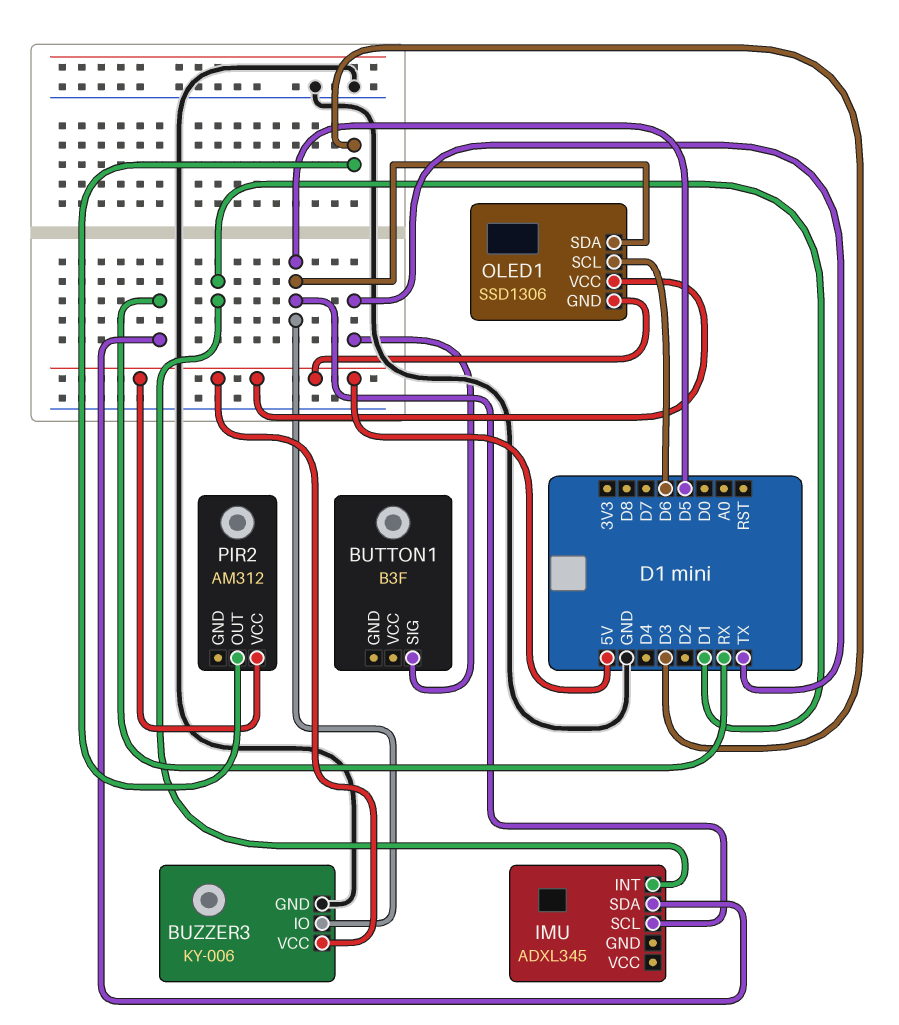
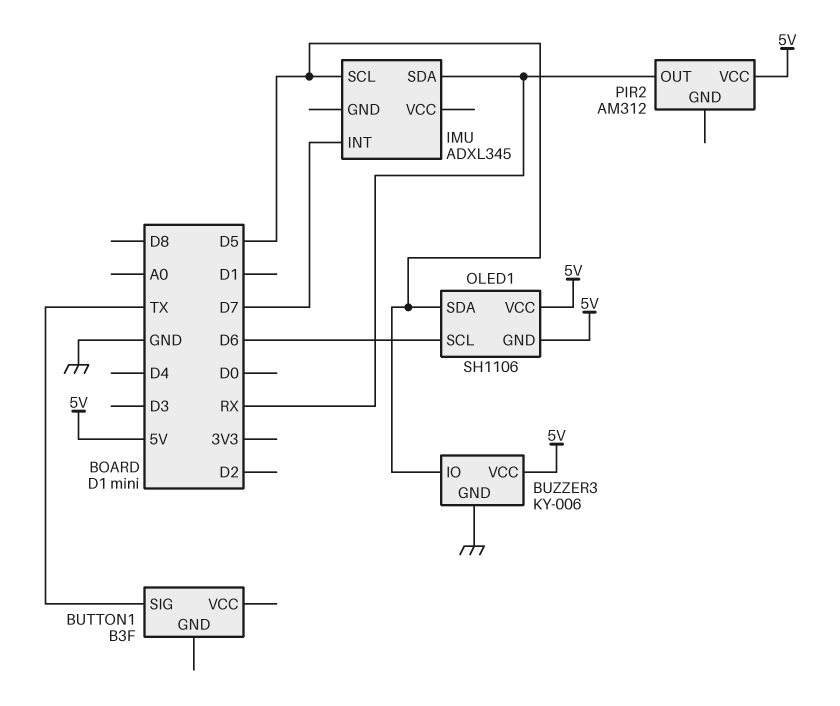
IMU pin INT: D1 -> D7
OLED1: SSD1306 -> SH1106
PIR2 pin OUT: D3 -> RX

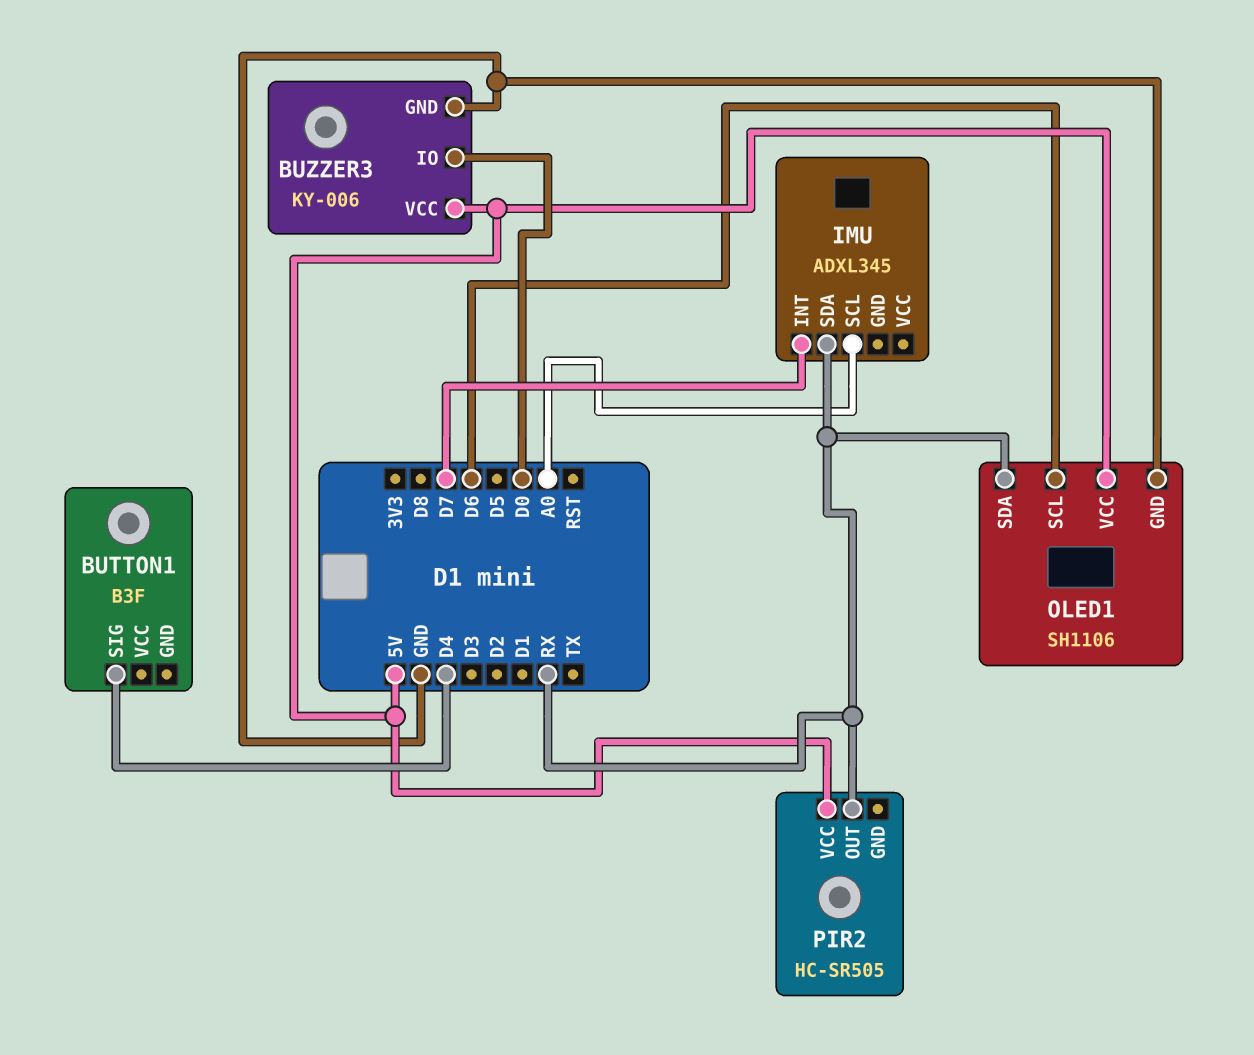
BUTTON1 pin SIG: TX -> D4
BUZZER3 pin IO: D5 -> D0
IMU pin SCL: D5 -> A0
OLED1 pin GND: 5V -> GND
OLED1 pin SDA: D5 -> RX
PIR2: AM312 -> HC-SR505

